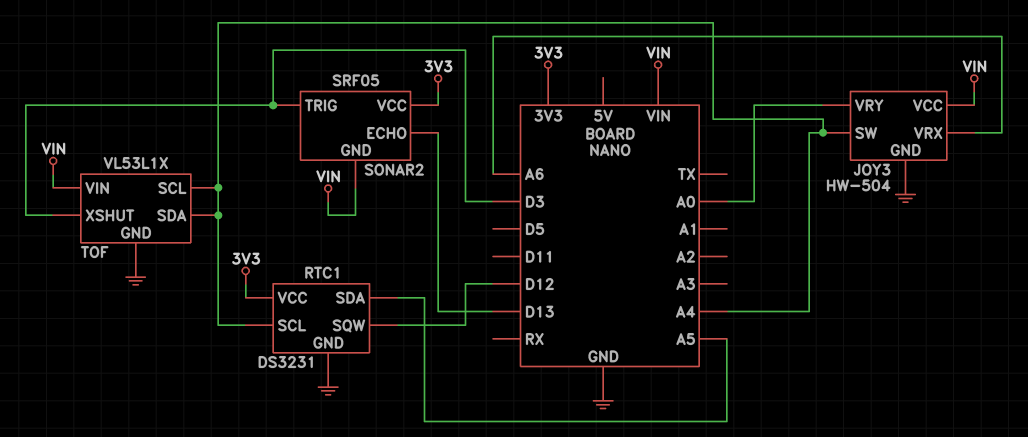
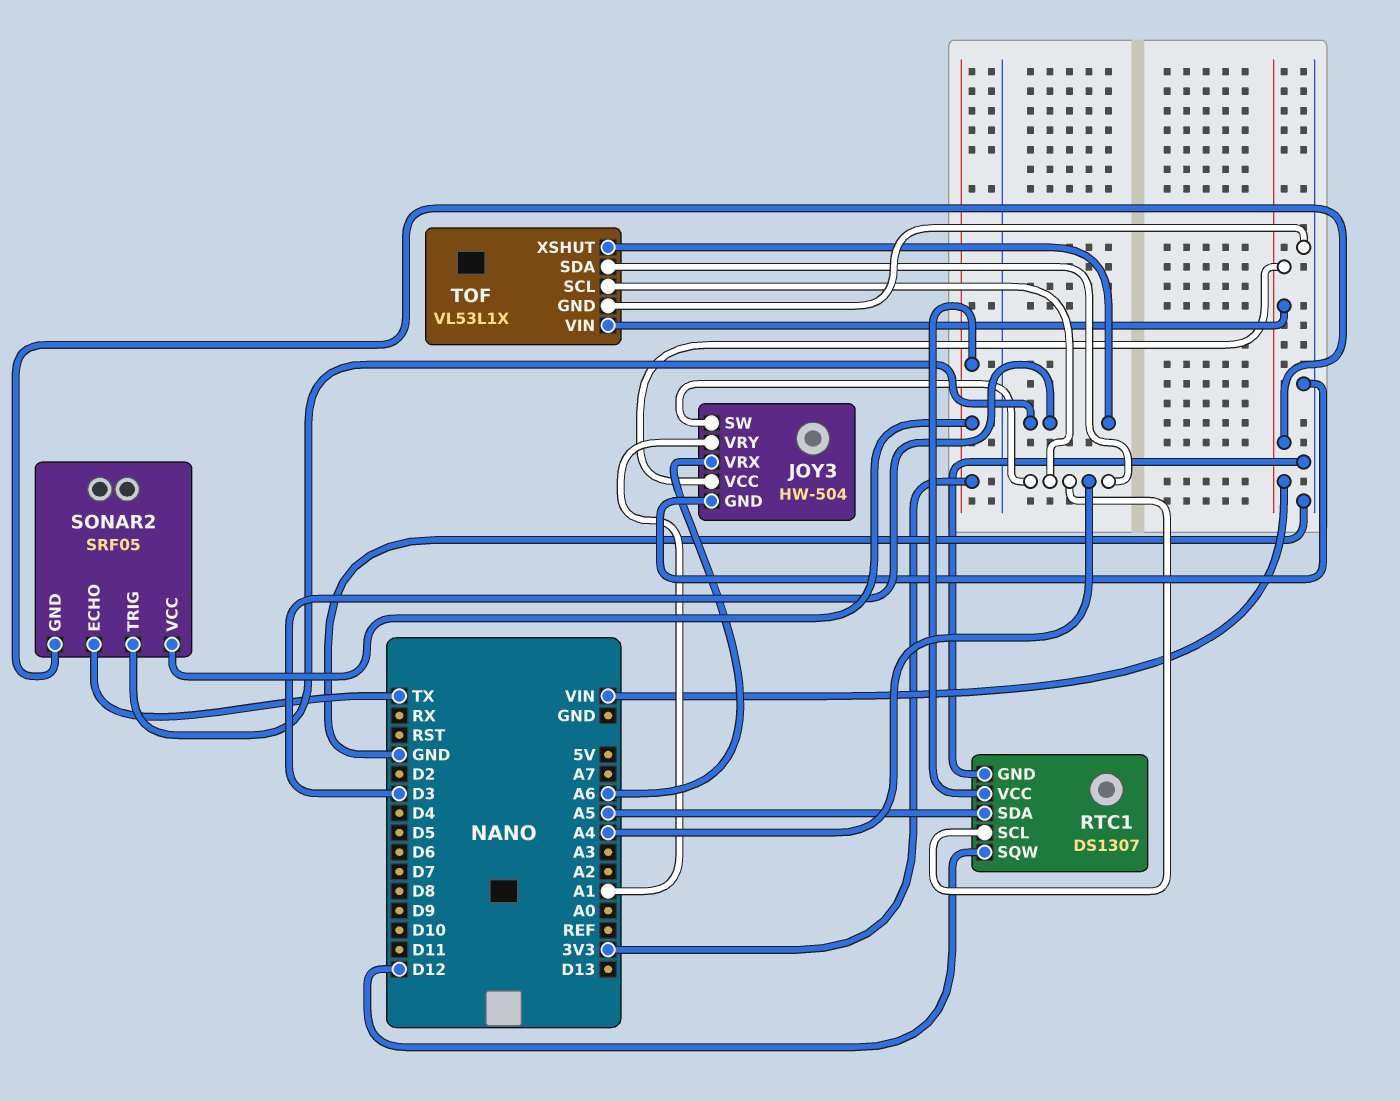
JOY3 pin VRY: A0 -> A1
RTC1: DS3231 -> DS1307
SONAR2 pin ECHO: D13 -> TX

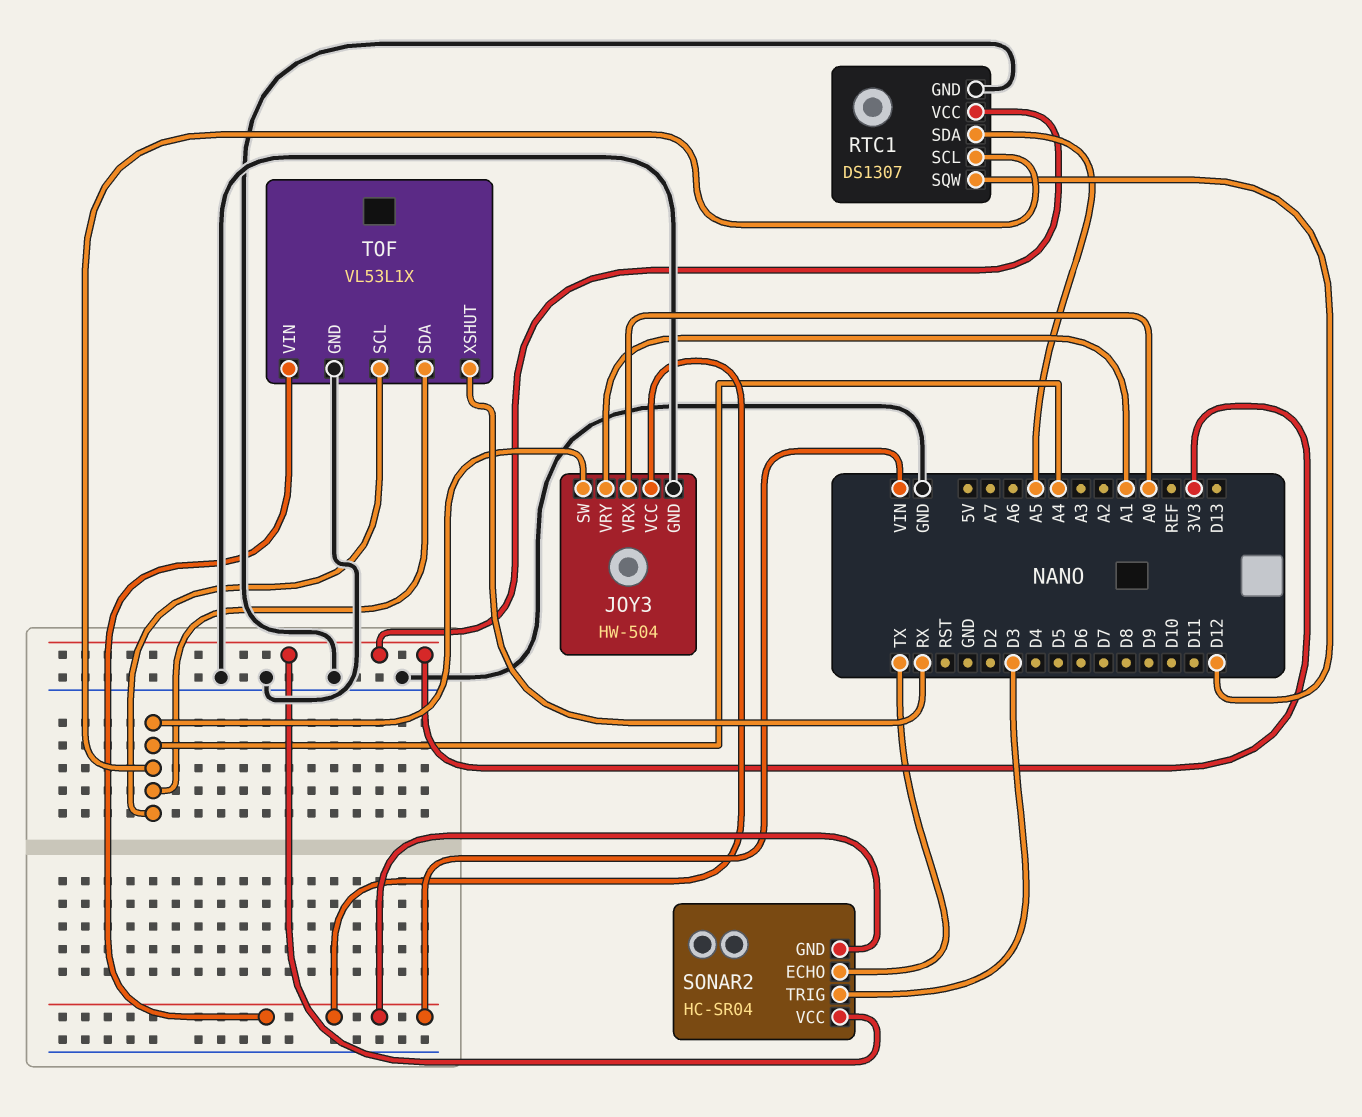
JOY3 pin VRX: A6 -> A0
SONAR2: SRF05 -> HC-SR04
TOF pin XSHUT: D3 -> RX

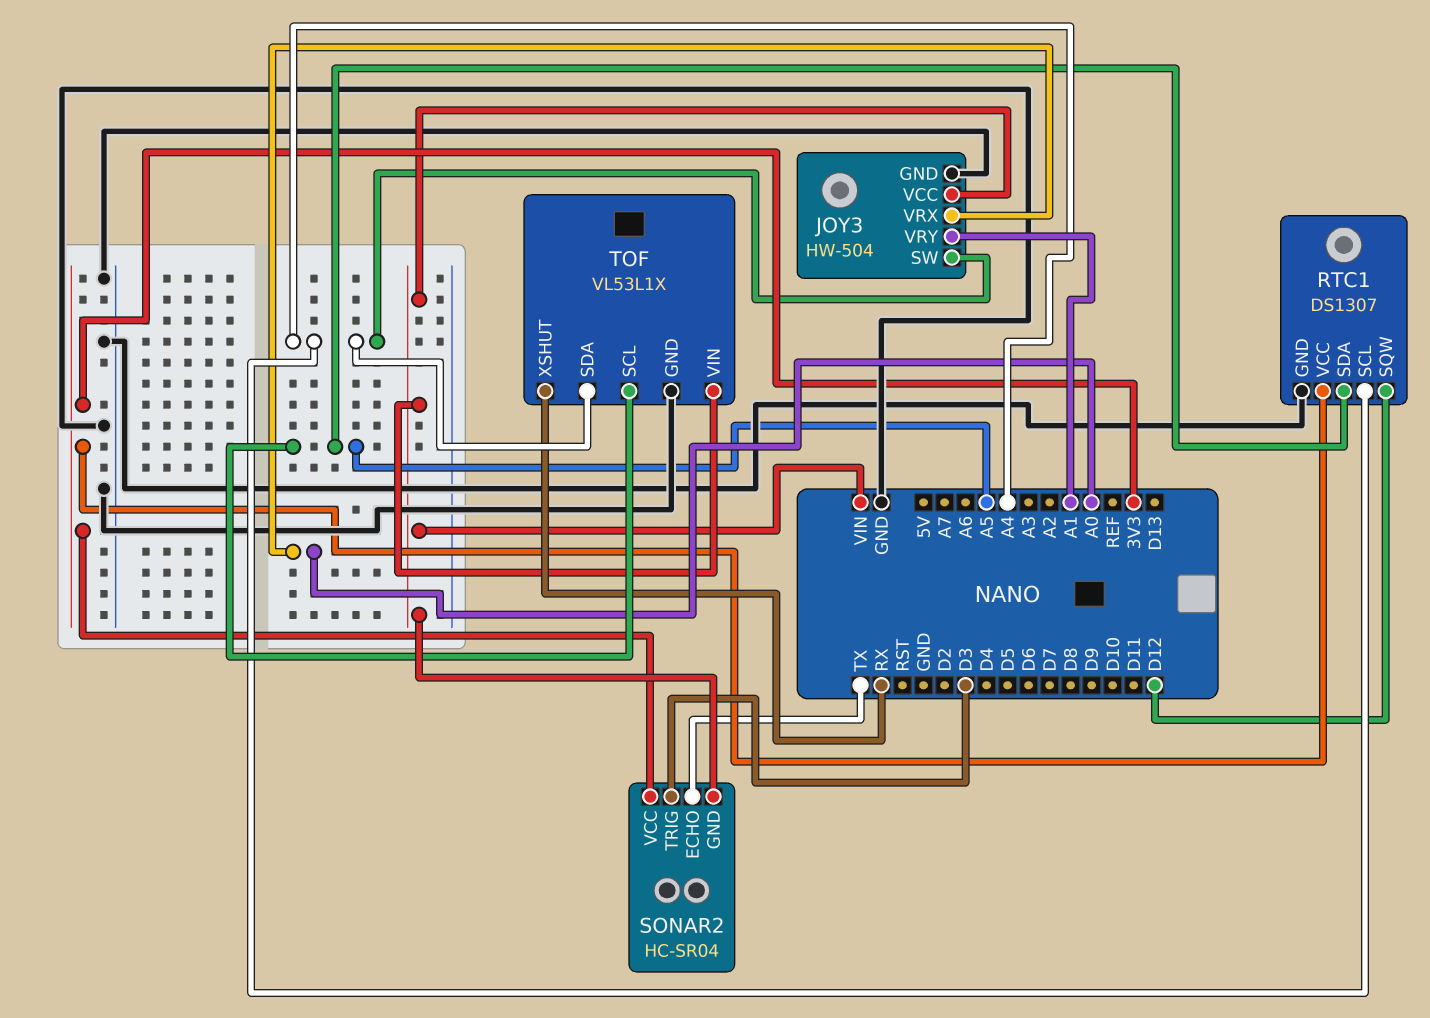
TOF pin SCL: A4 -> A5

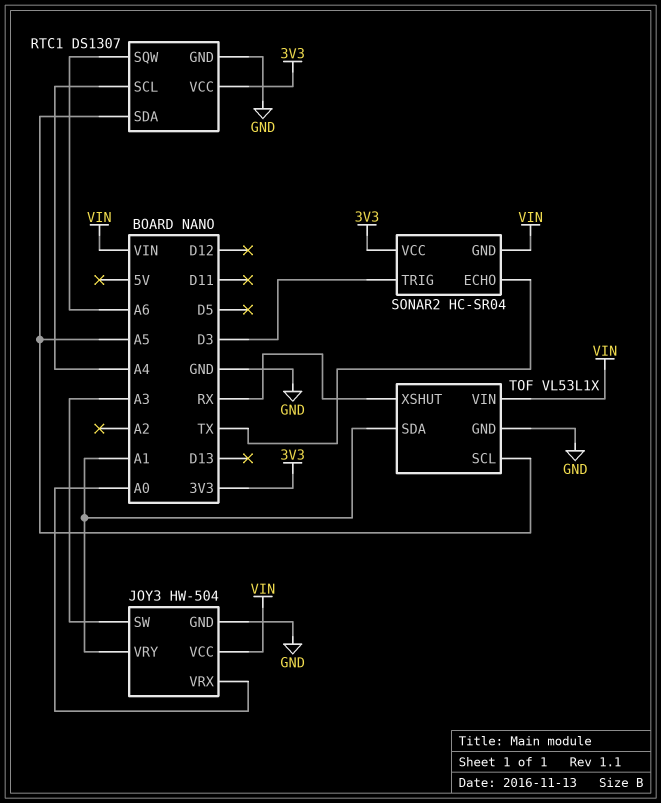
JOY3 pin SW: A4 -> A3
RTC1 pin SQW: D12 -> A6
TOF pin SDA: A4 -> A1

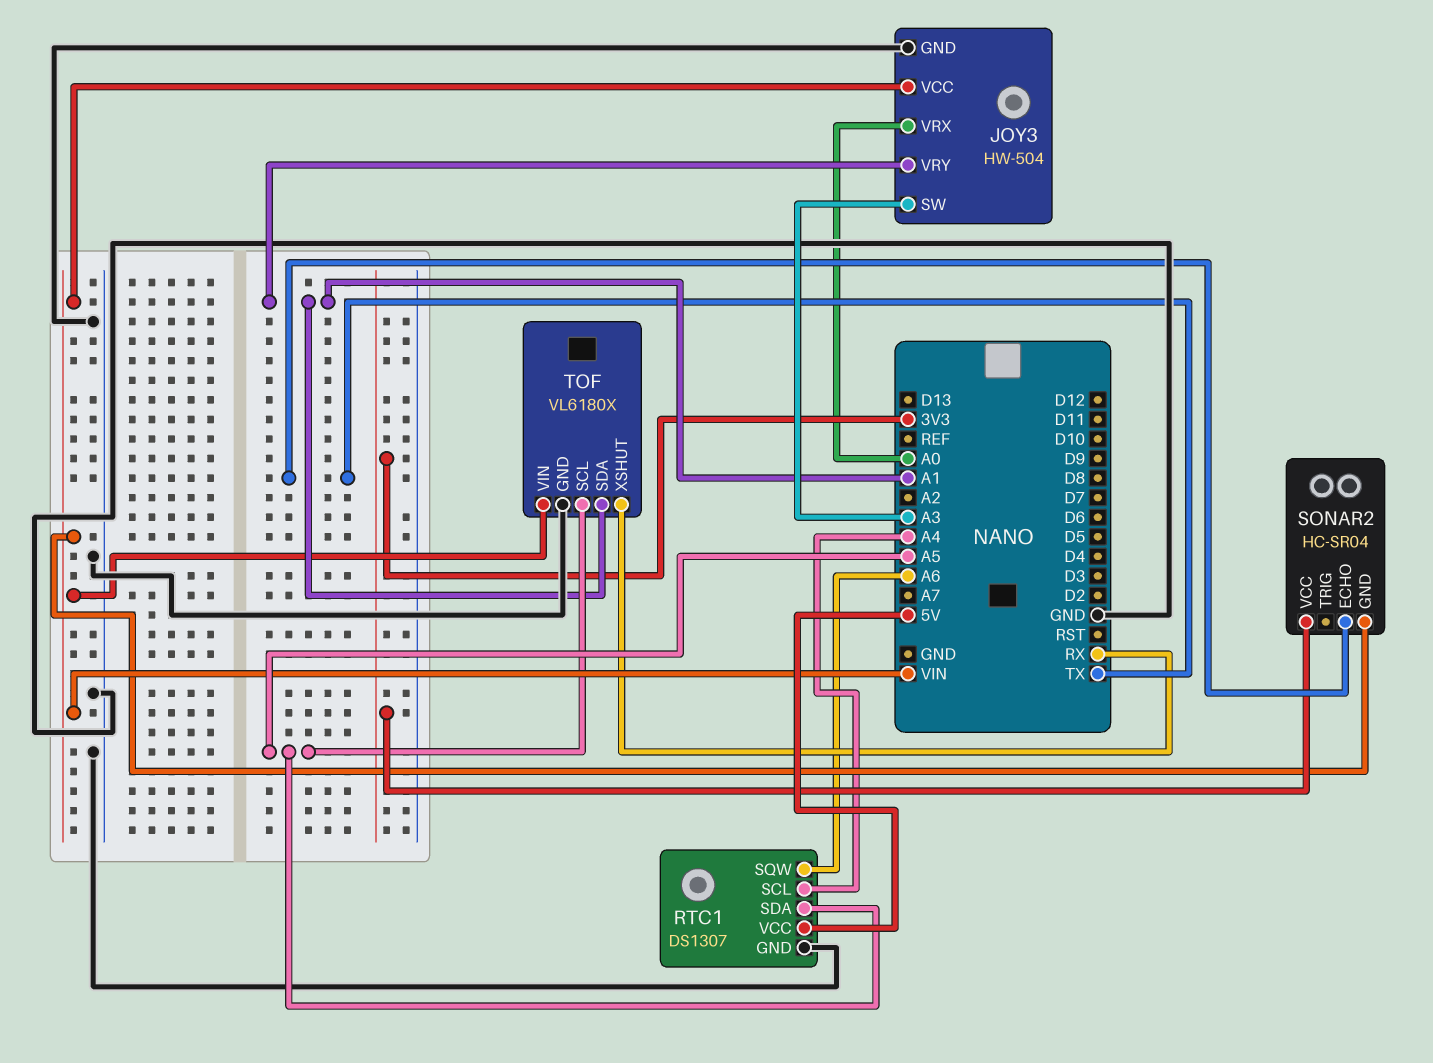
RTC1 pin VCC: 3V3 -> 5V
SONAR2 pin TRIG: D3 -> none
TOF: VL53L1X -> VL6180X

